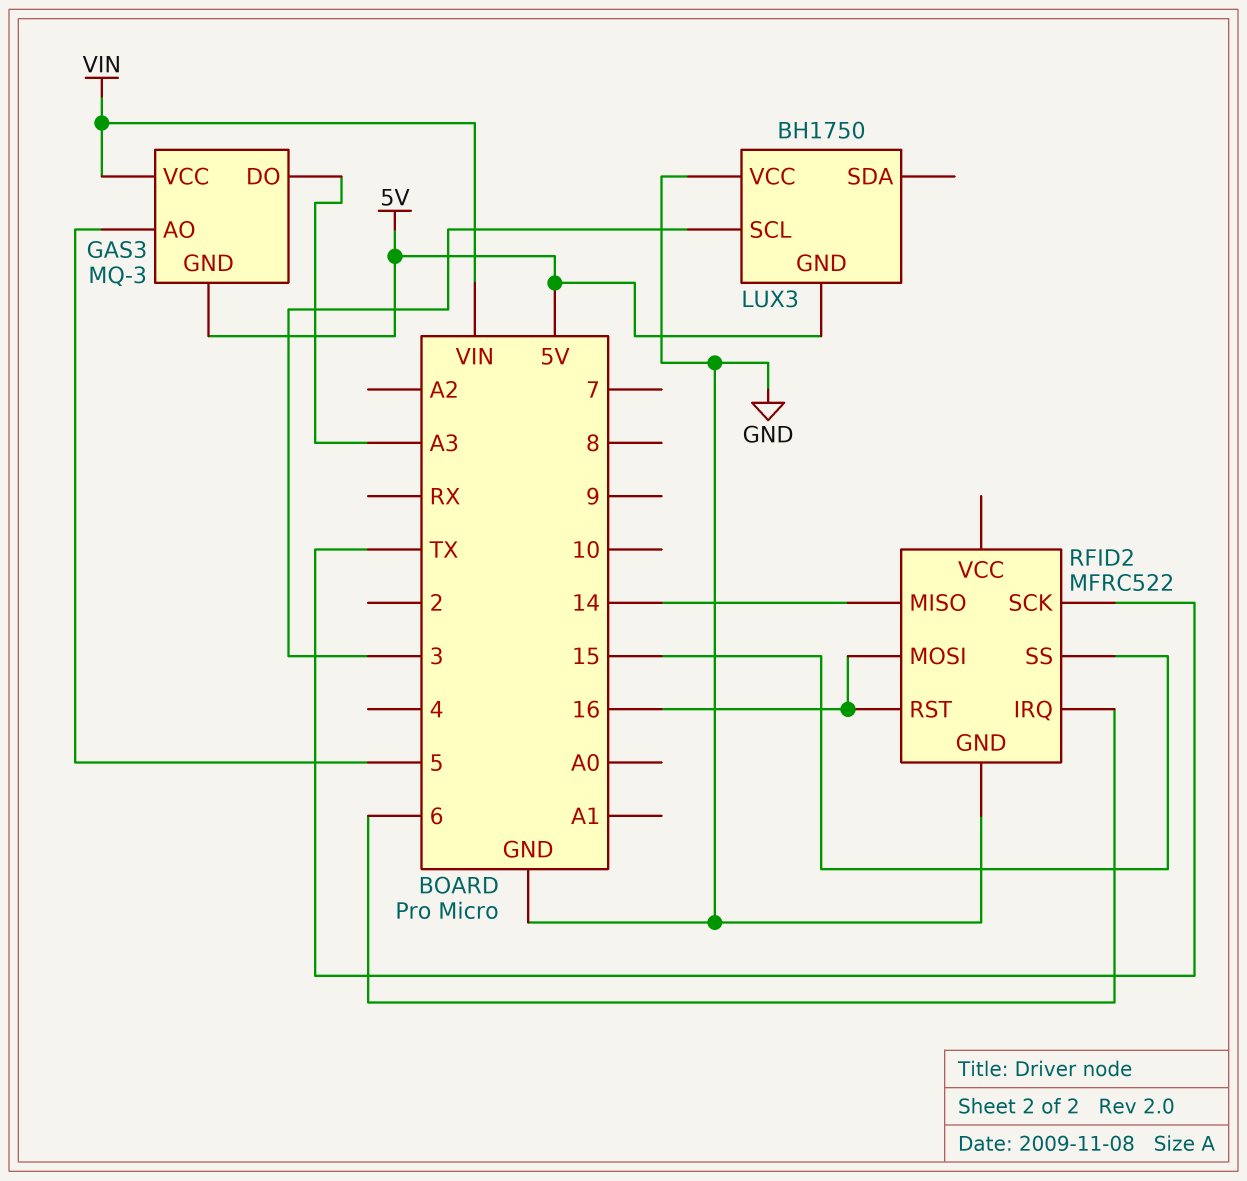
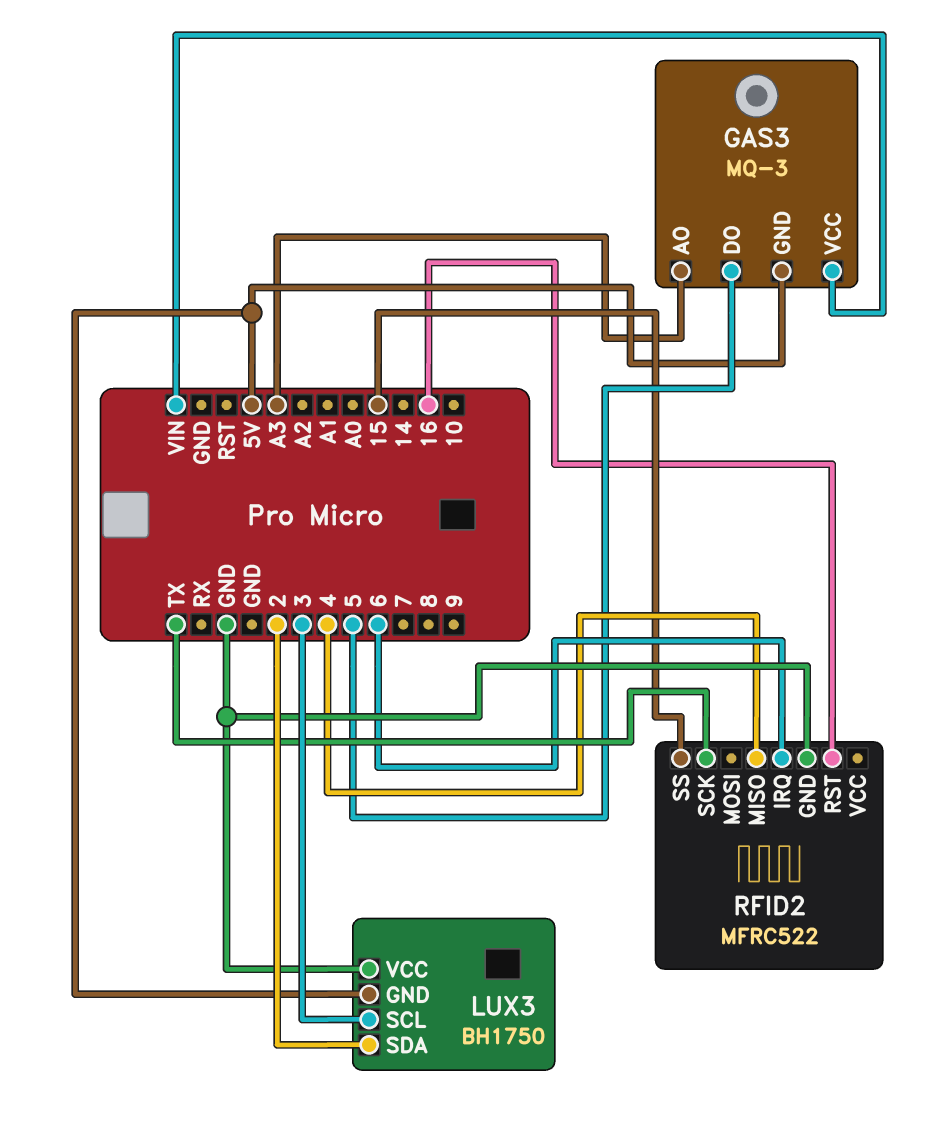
GAS3 pin AO: 5 -> A3
GAS3 pin DO: A3 -> 5
LUX3 pin SDA: none -> 2
RFID2 pin MISO: 14 -> 4
RFID2 pin MOSI: 16 -> none

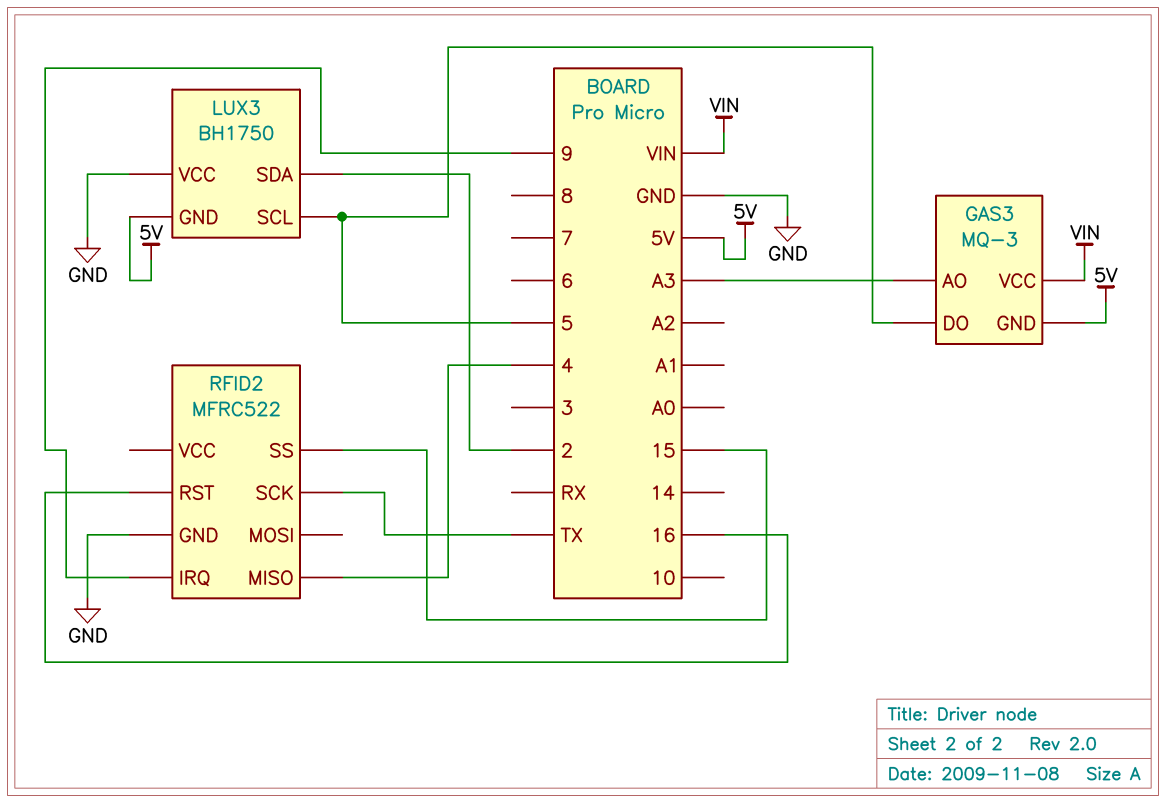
LUX3 pin SCL: 3 -> 5
RFID2 pin IRQ: 6 -> 9

